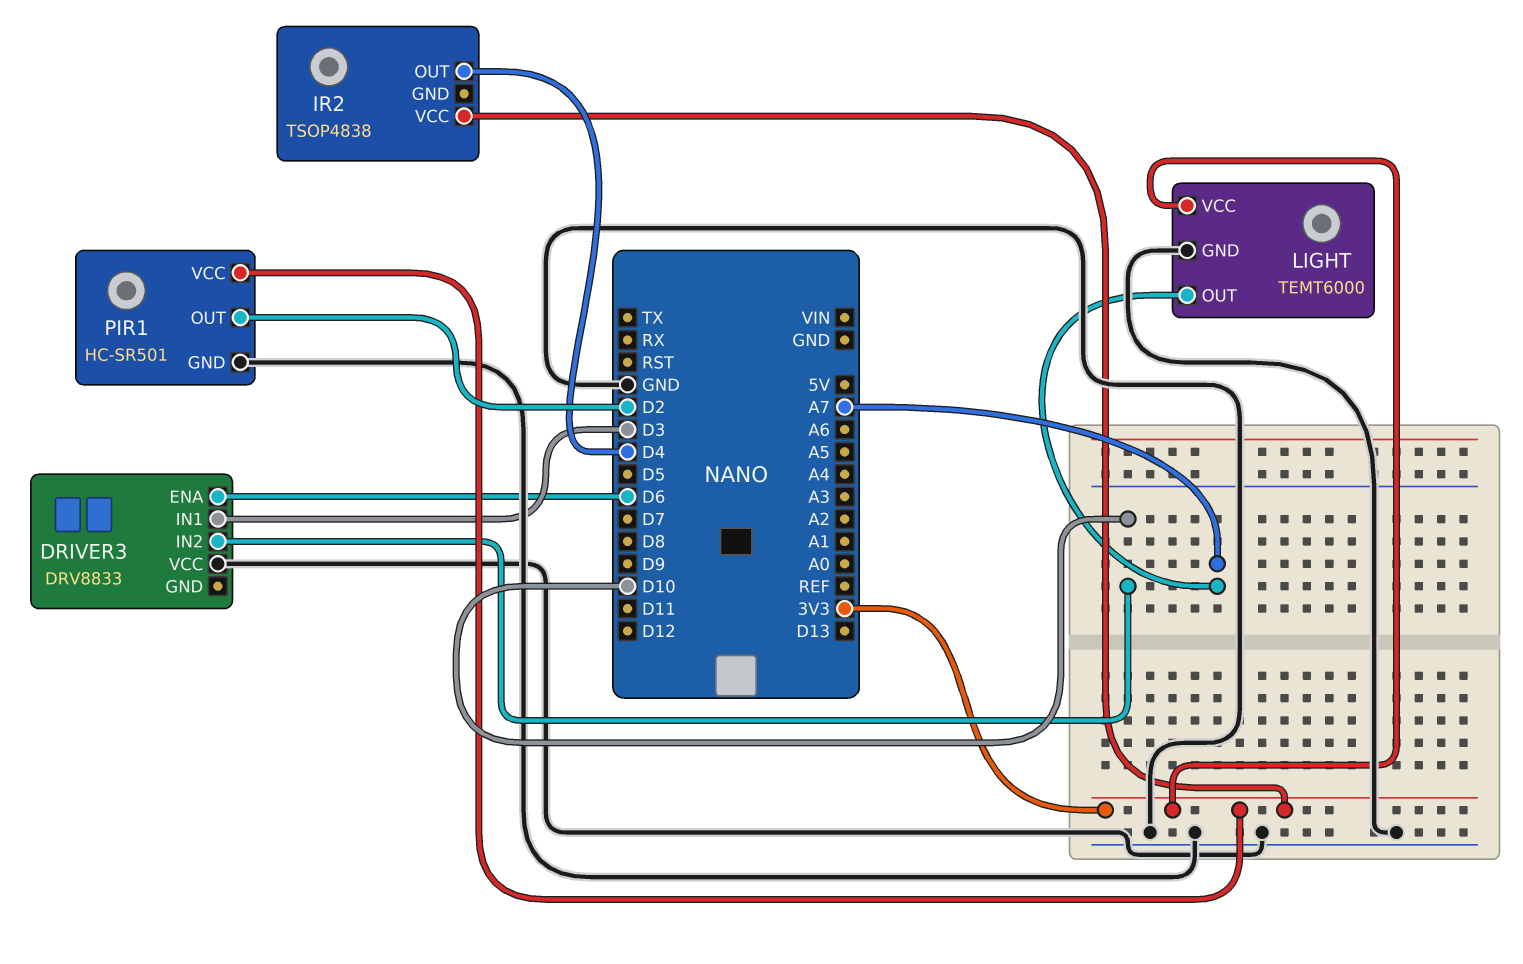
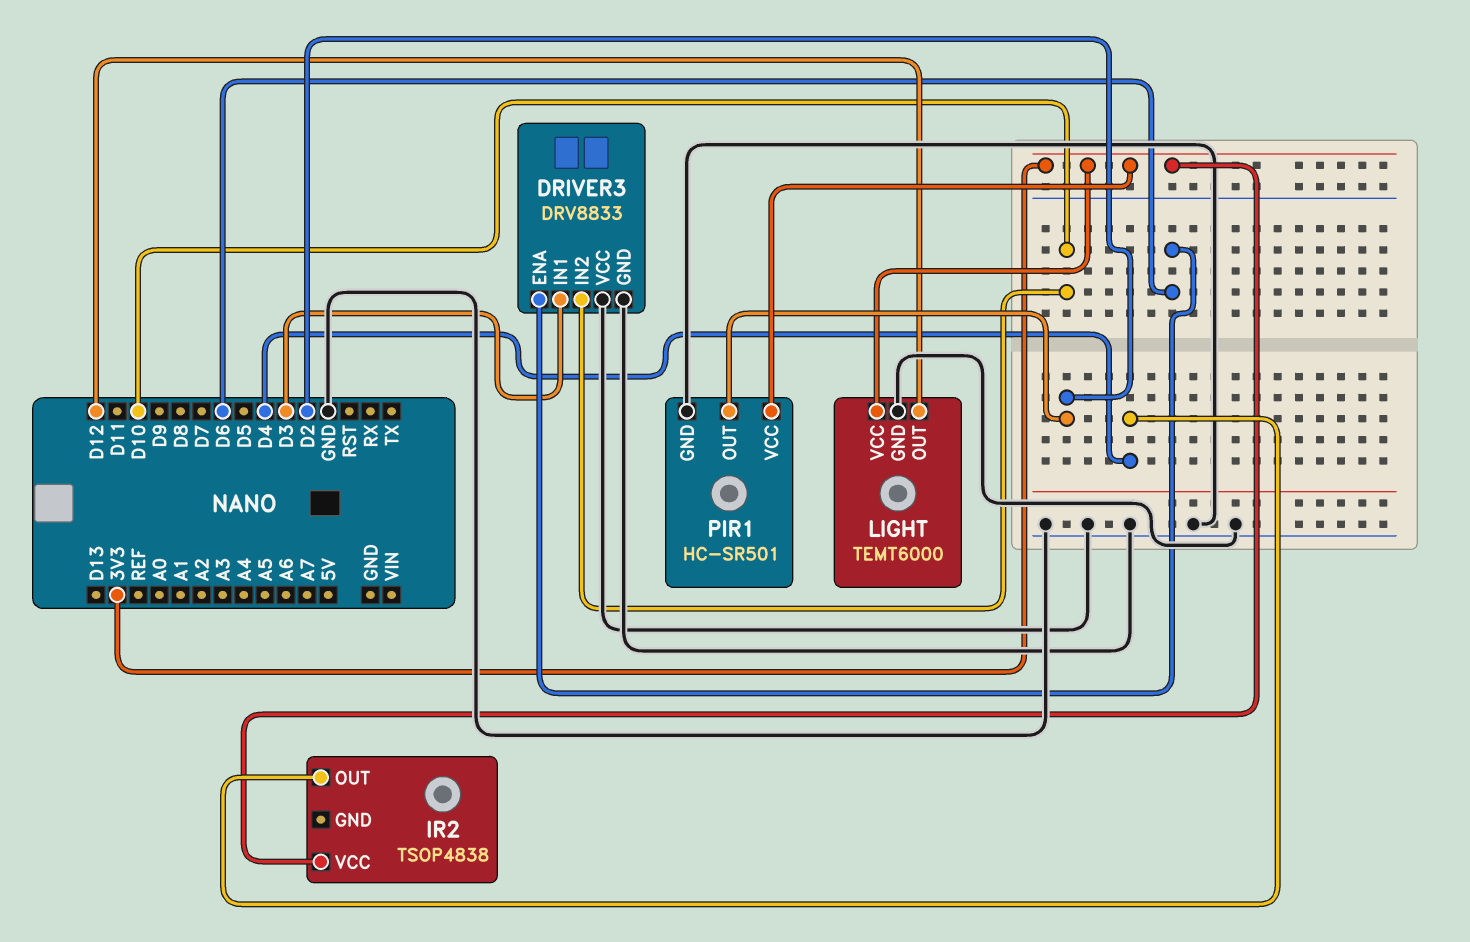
DRIVER3 pin GND: none -> GND
LIGHT pin OUT: A7 -> D12

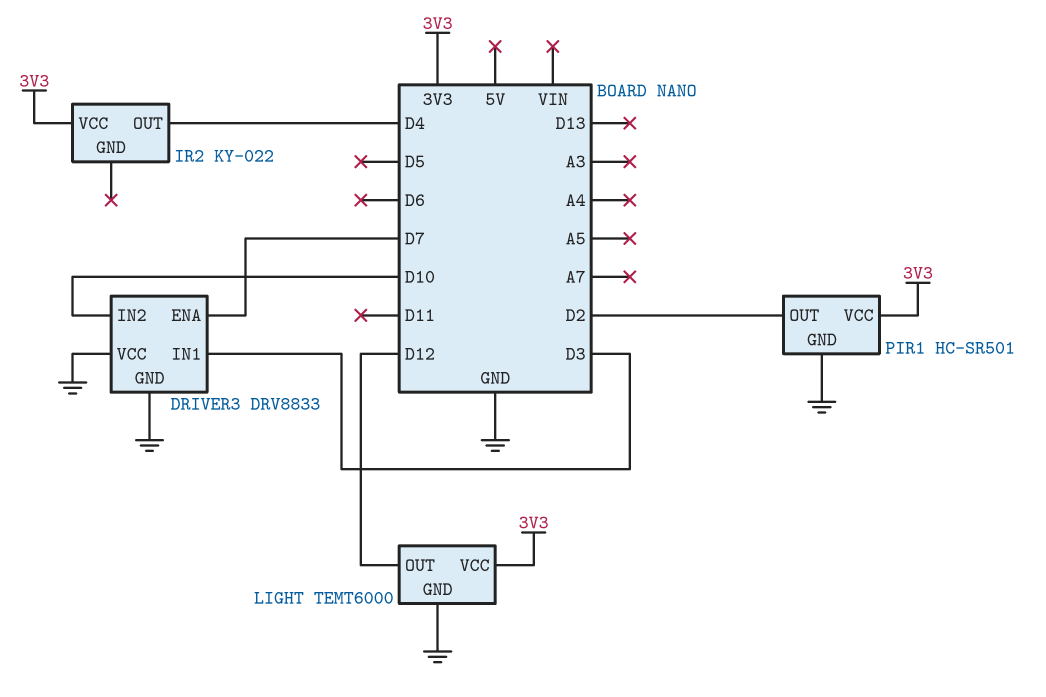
DRIVER3 pin ENA: D6 -> D7
IR2: TSOP4838 -> KY-022

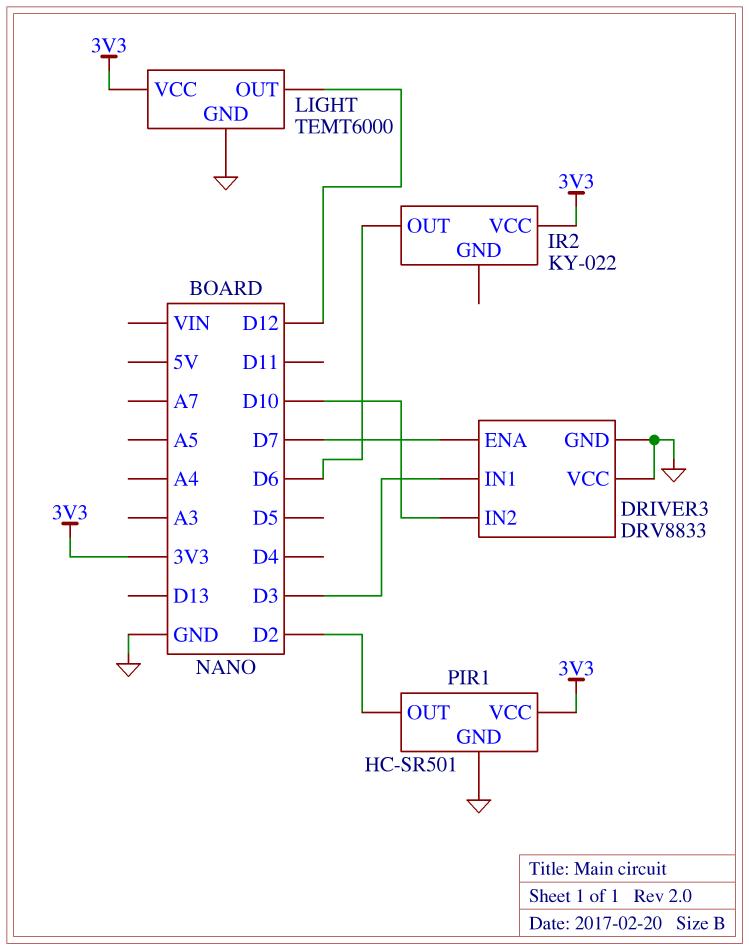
IR2 pin OUT: D4 -> D6

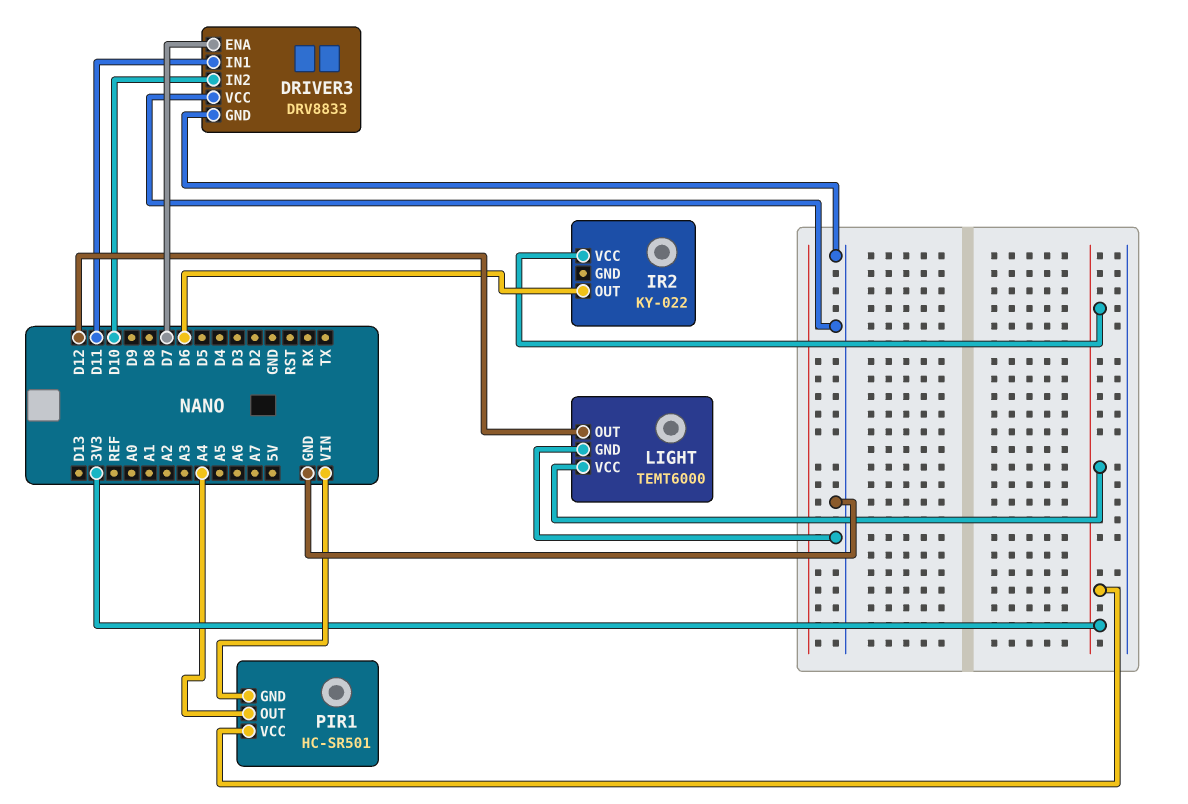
DRIVER3 pin IN1: D3 -> D11
PIR1 pin GND: GND -> VIN
PIR1 pin OUT: D2 -> A4

